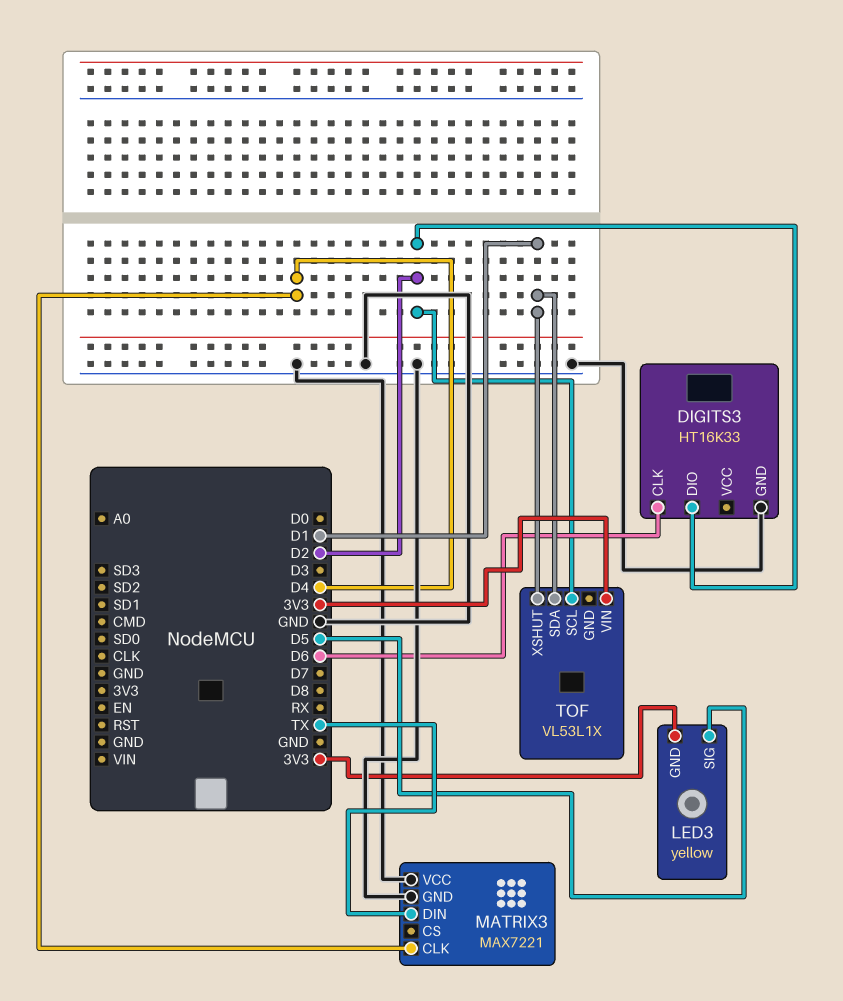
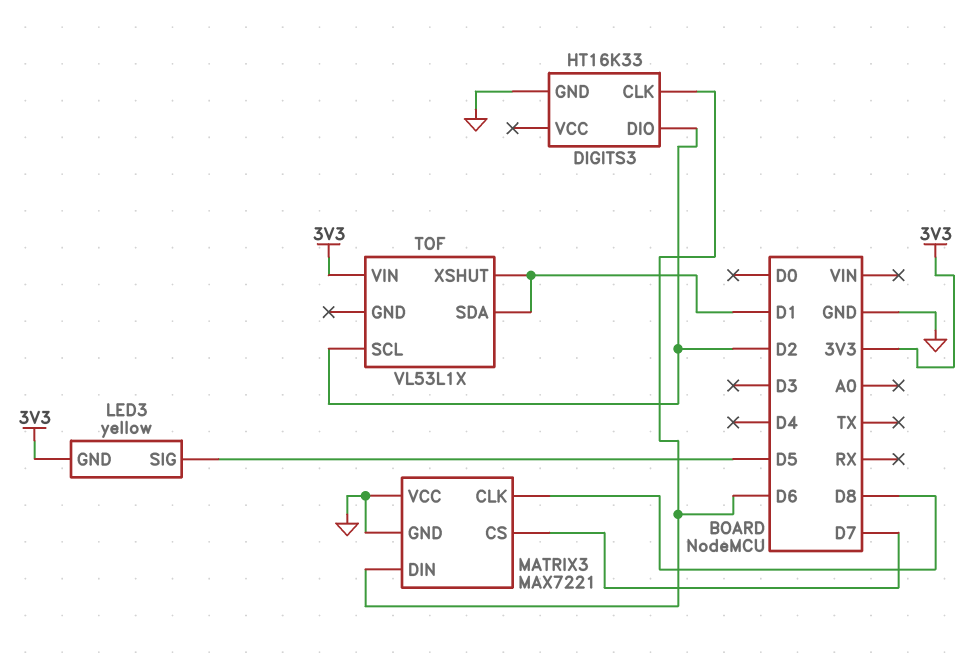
MATRIX3 pin CLK: D4 -> D8
MATRIX3 pin CS: none -> D7
MATRIX3 pin DIN: TX -> D6

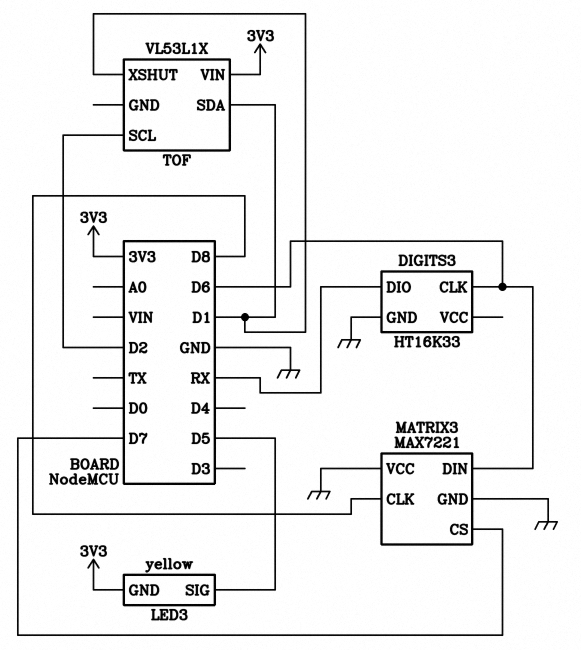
DIGITS3 pin DIO: D2 -> RX

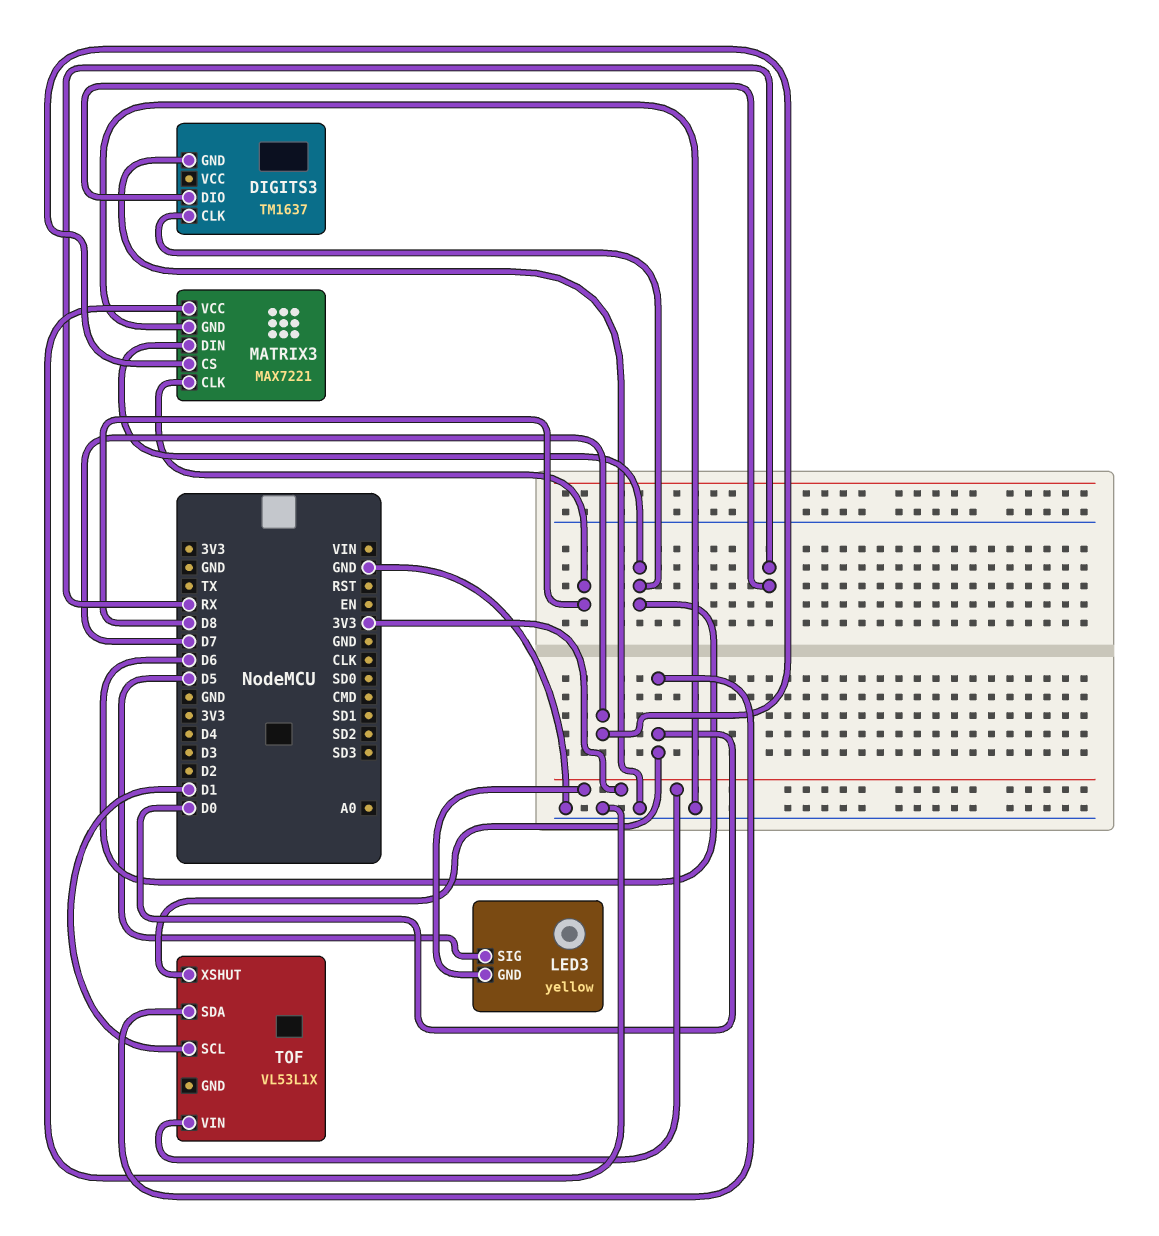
DIGITS3: HT16K33 -> TM1637
TOF pin SCL: D2 -> D1
TOF pin SDA: D1 -> D0
TOF pin XSHUT: D1 -> D0

